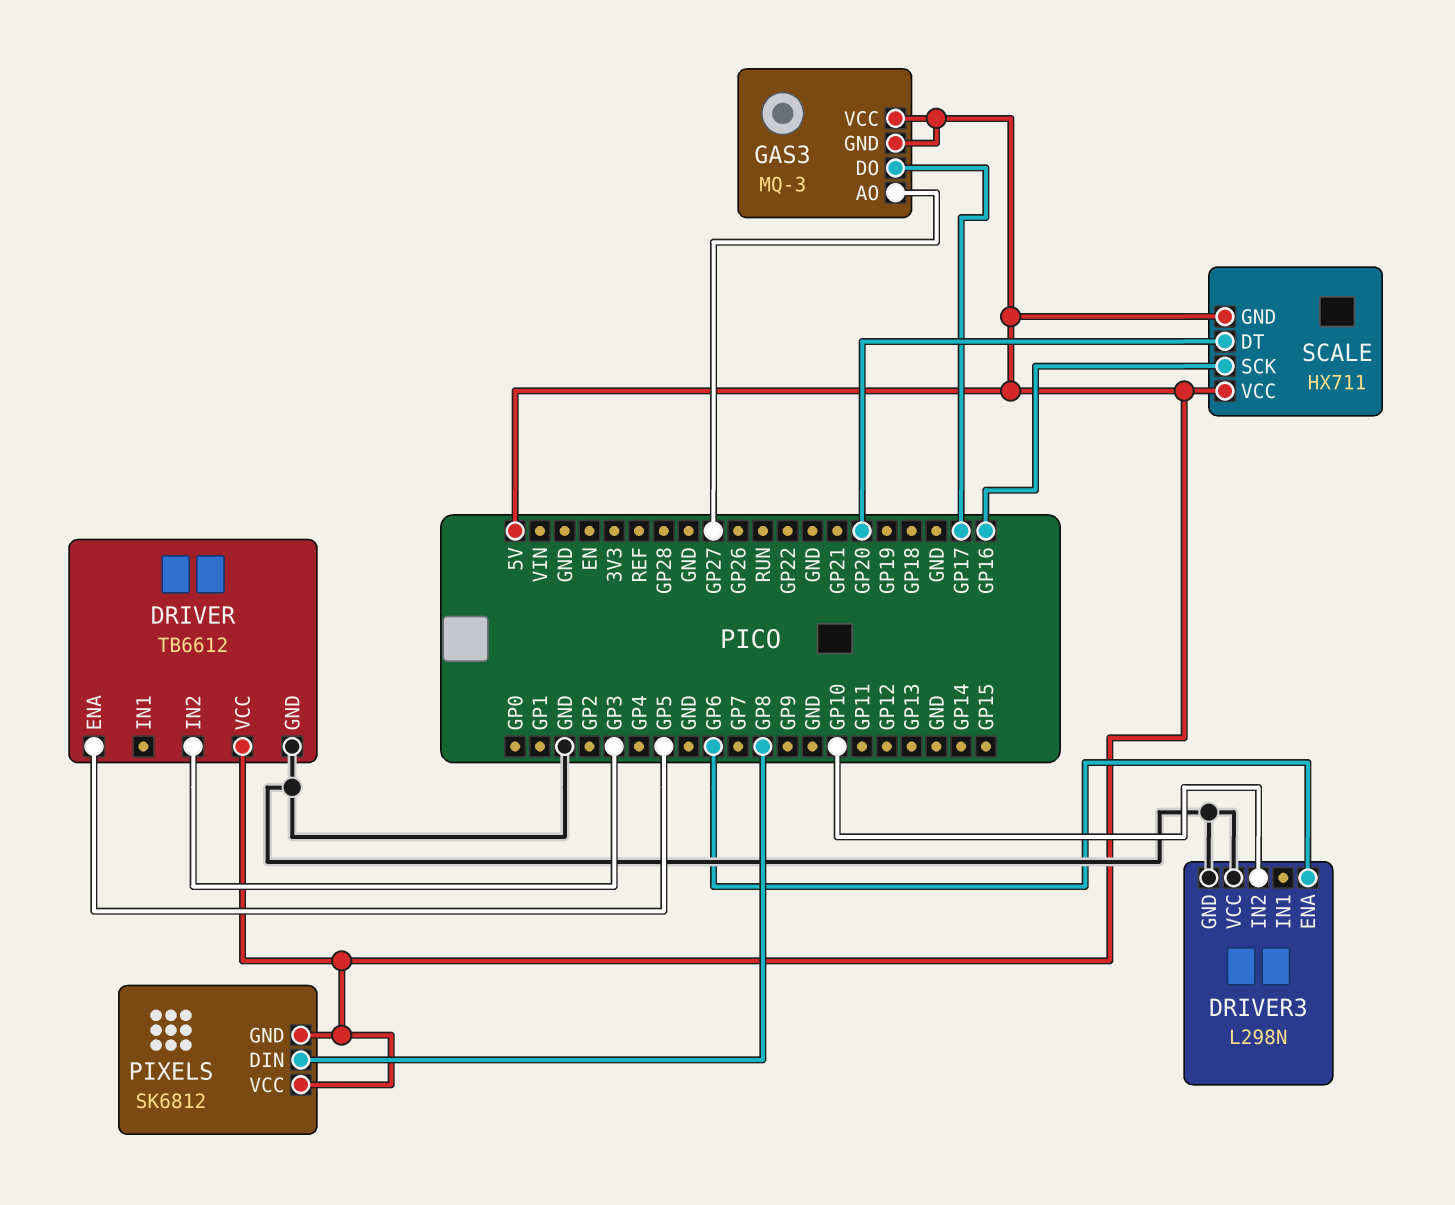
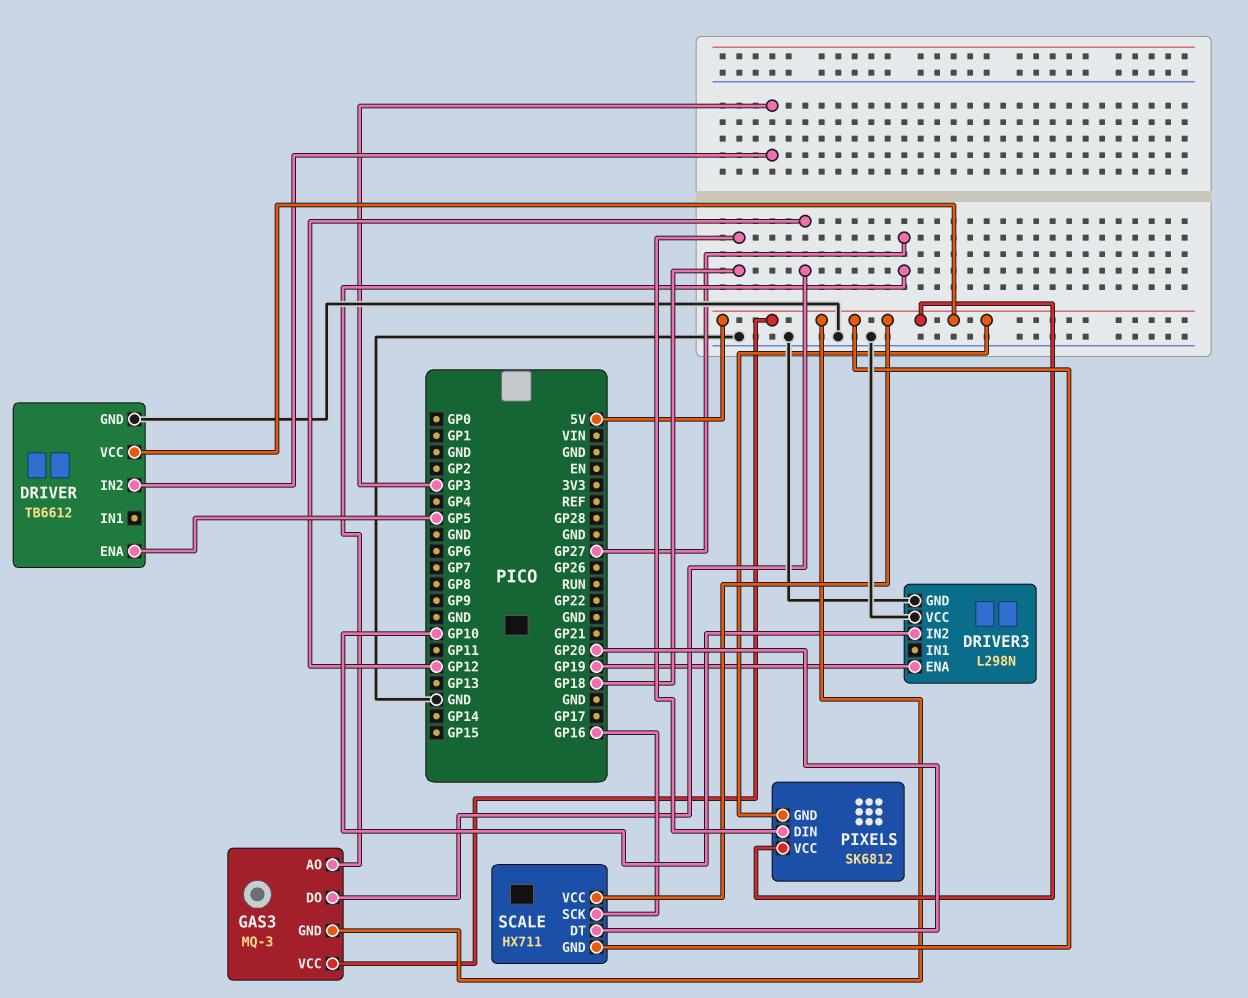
DRIVER3 pin ENA: GP6 -> GP19
GAS3 pin DO: GP17 -> GP12
PIXELS pin DIN: GP8 -> GP18

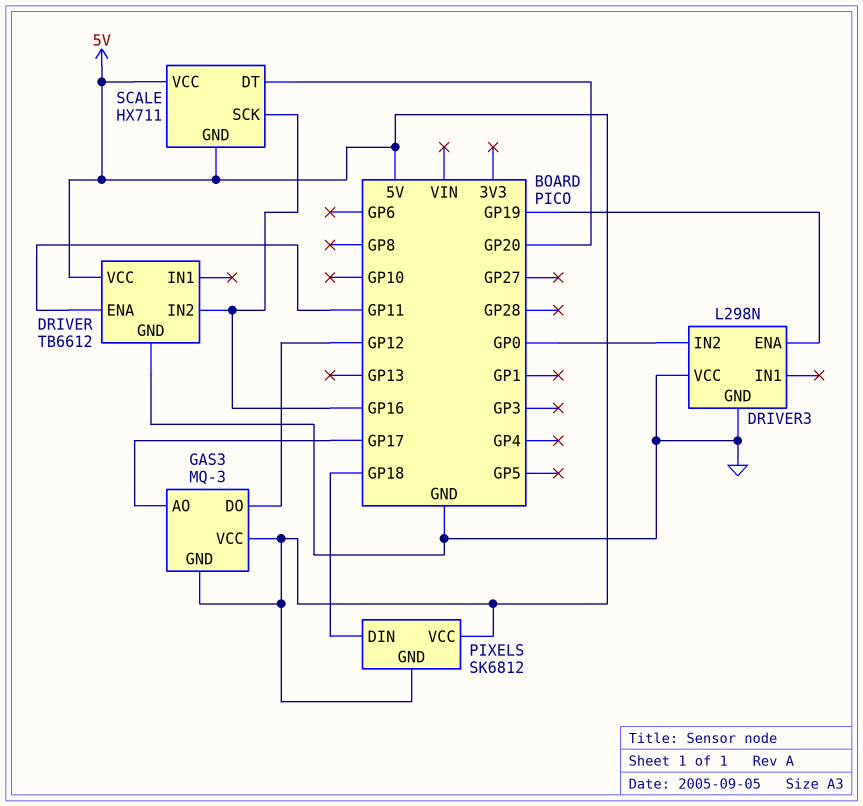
DRIVER pin ENA: GP5 -> GP11
DRIVER pin IN2: GP3 -> GP16
DRIVER3 pin IN2: GP10 -> GP0
GAS3 pin AO: GP27 -> GP17

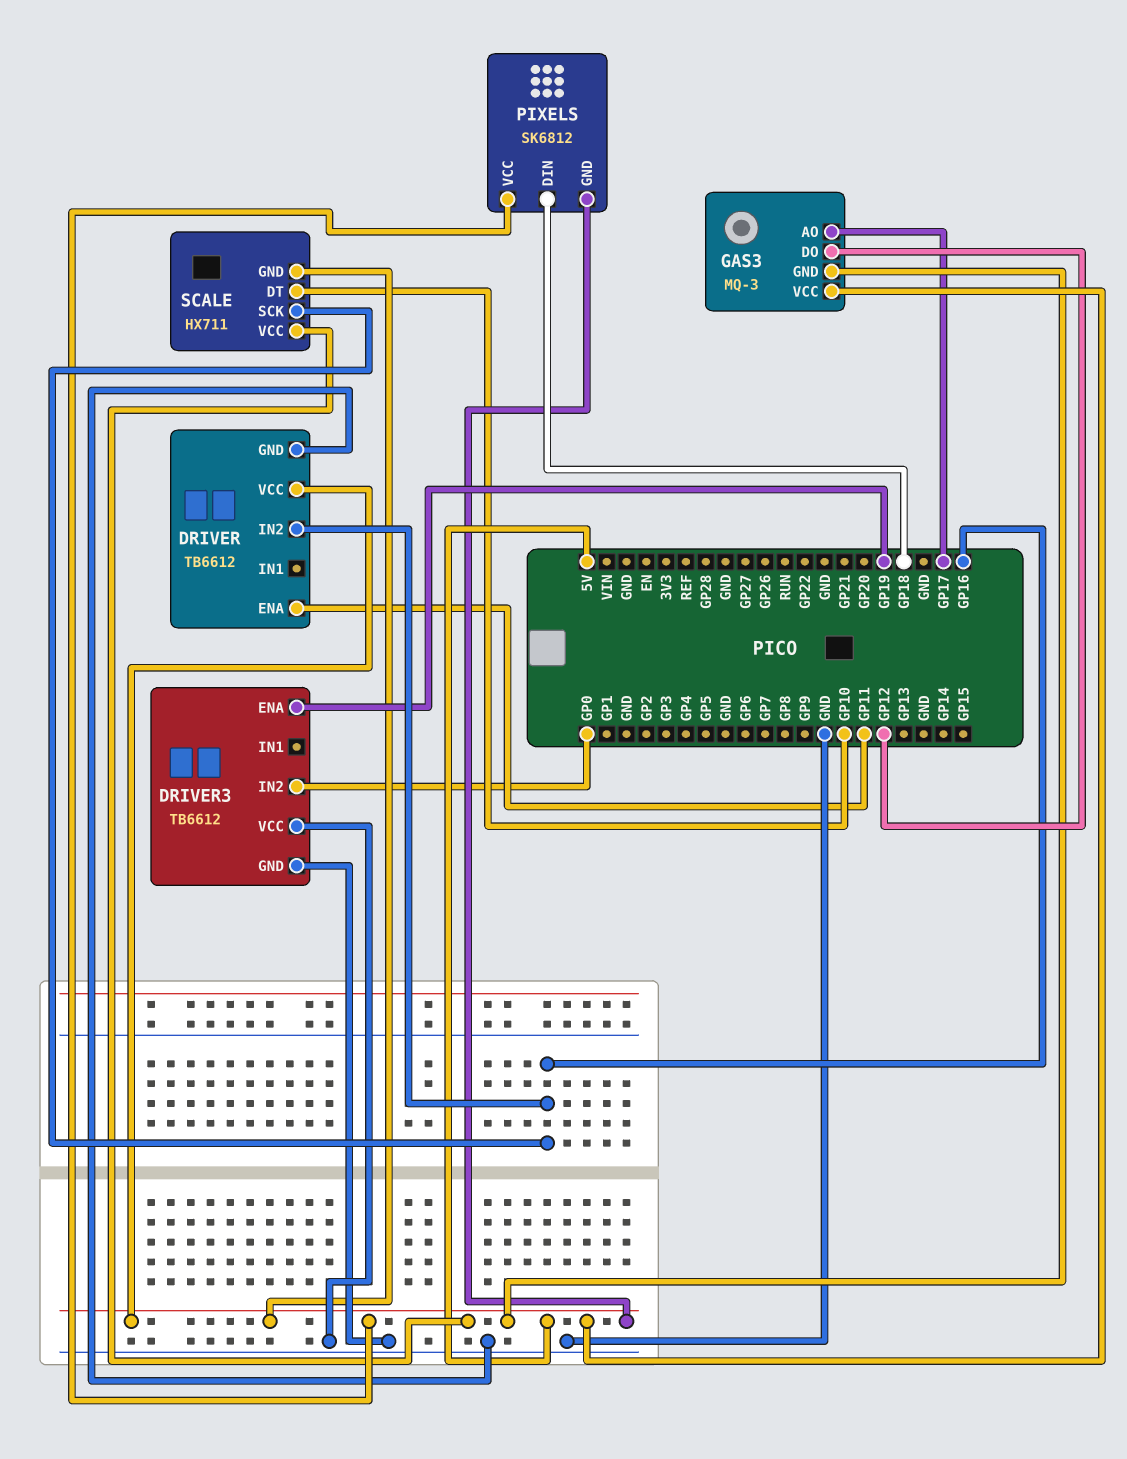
DRIVER3: L298N -> TB6612
SCALE pin DT: GP20 -> GP10

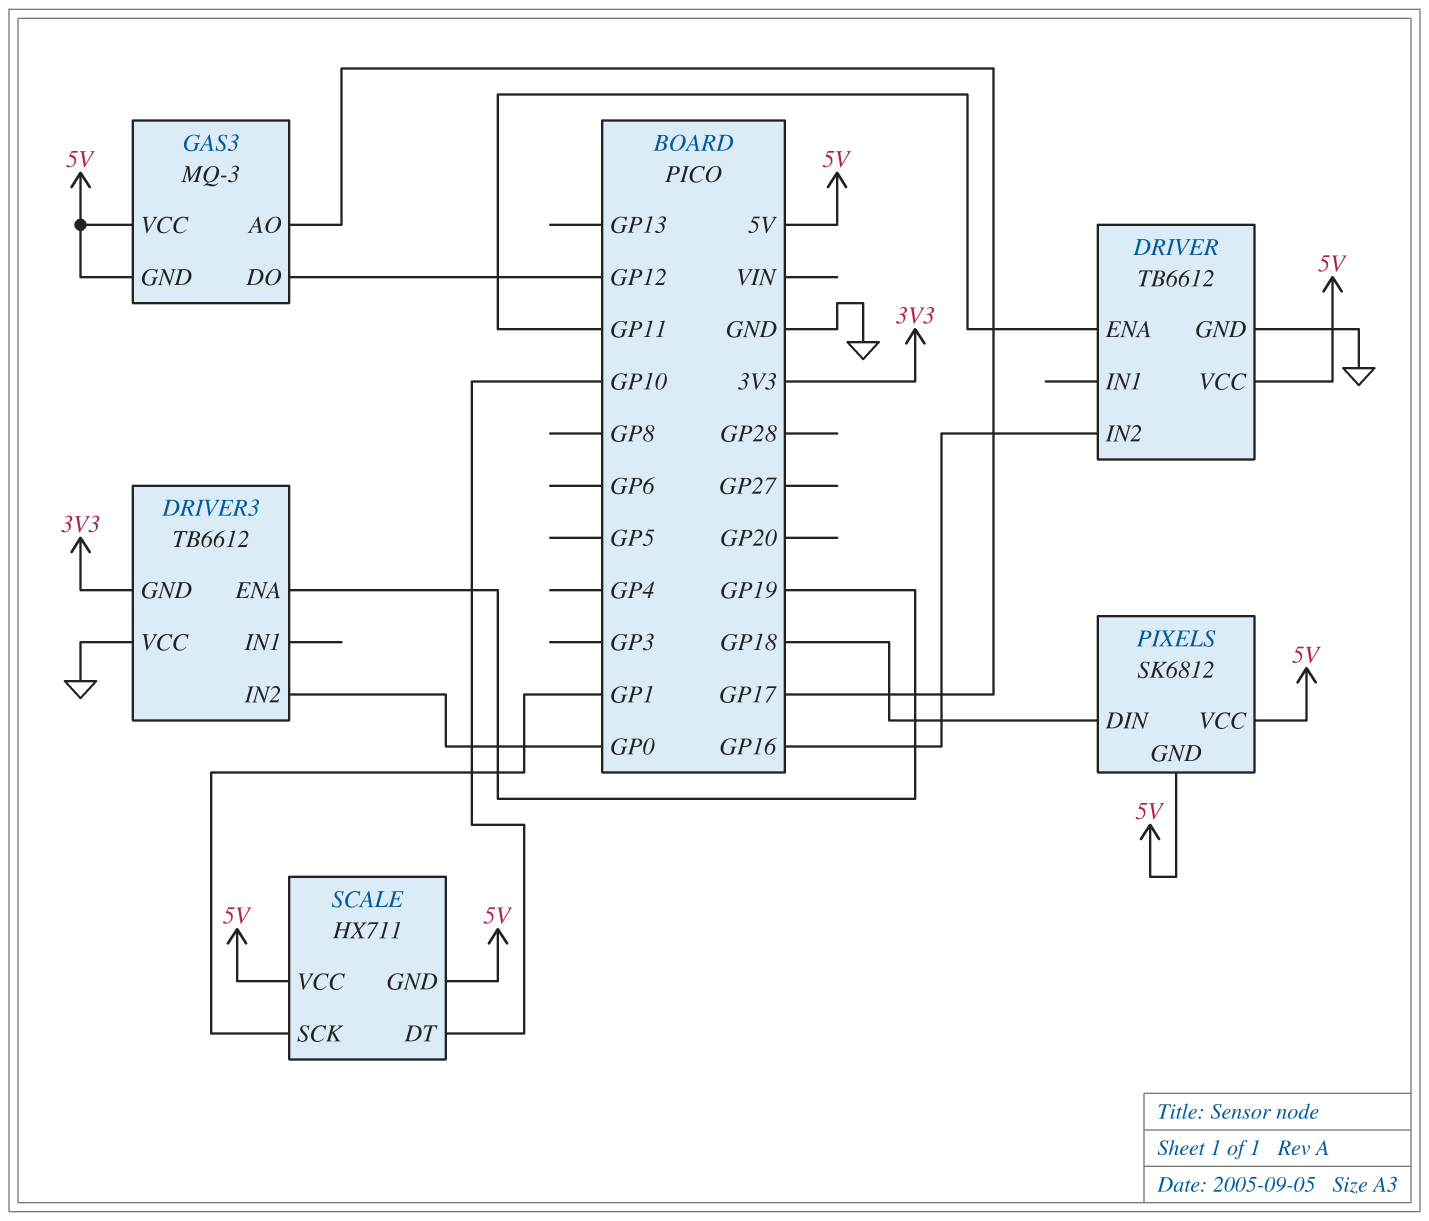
DRIVER3 pin GND: GND -> 3V3
SCALE pin SCK: GP16 -> GP1

